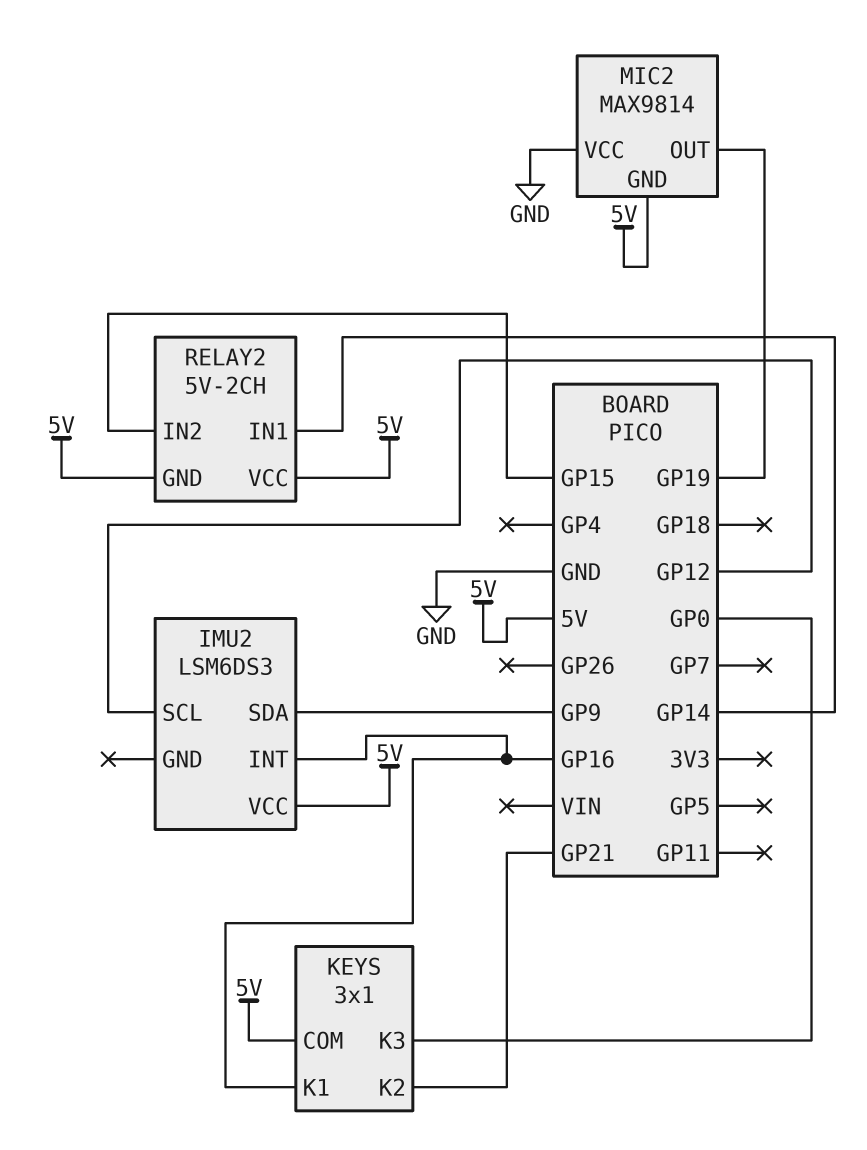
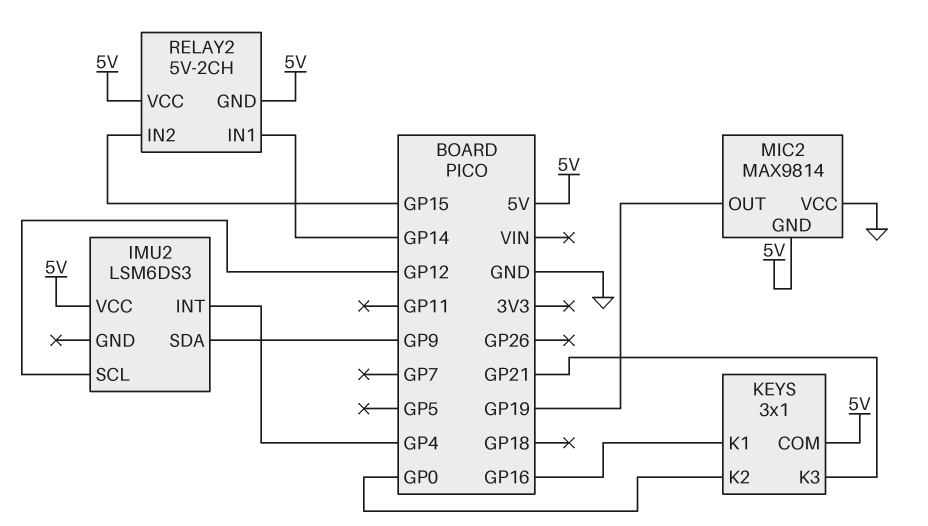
IMU2 pin INT: GP16 -> GP4
KEYS pin K2: GP21 -> GP0
KEYS pin K3: GP0 -> GP21

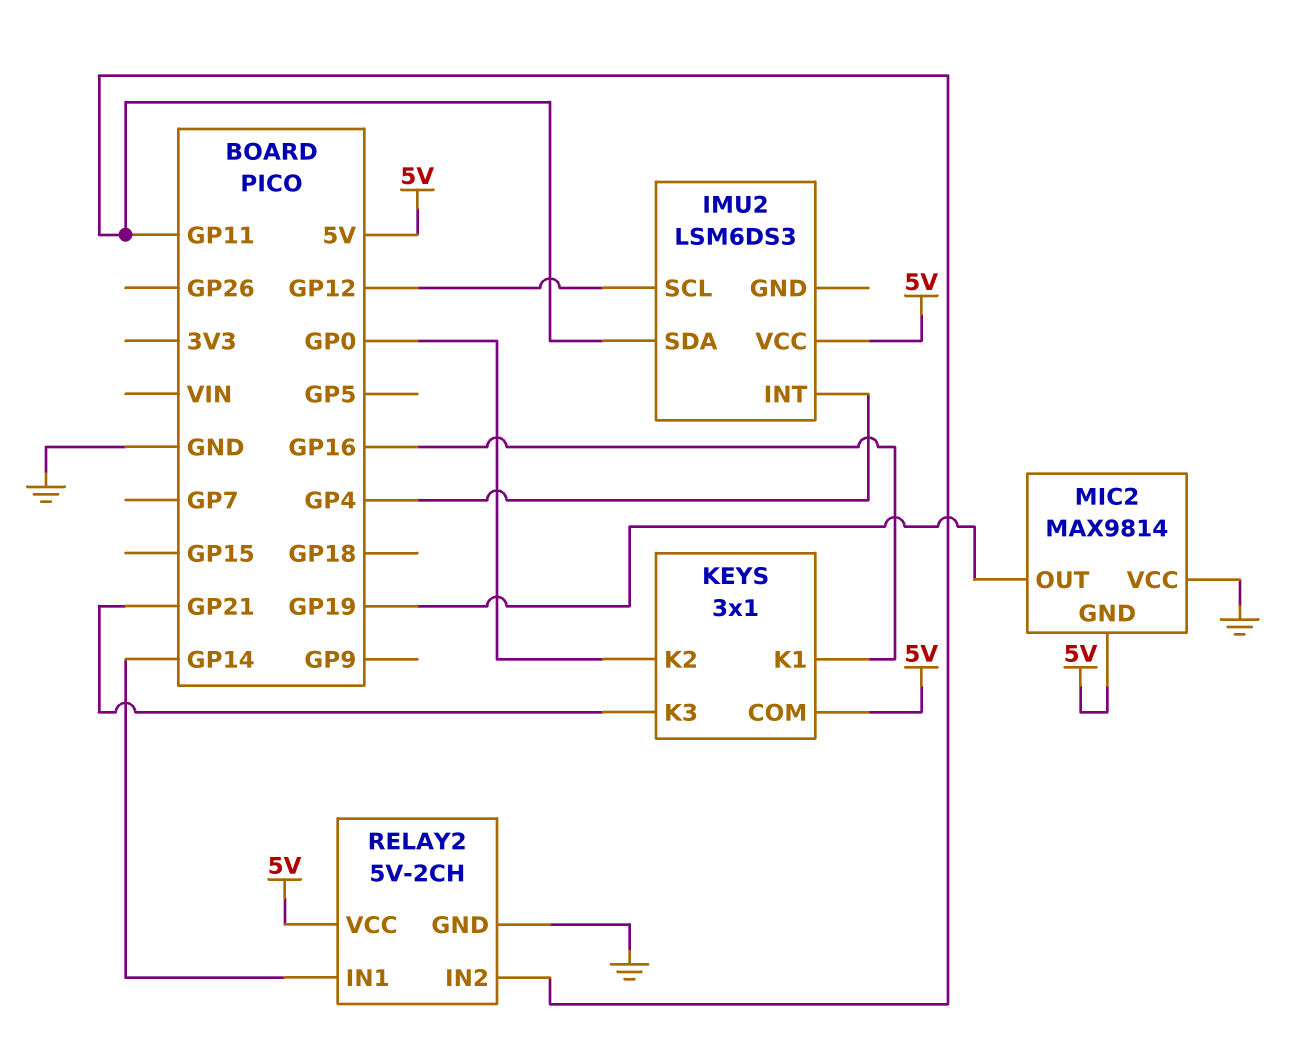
IMU2 pin SDA: GP9 -> GP11
RELAY2 pin GND: 5V -> GND
RELAY2 pin IN2: GP15 -> GP11

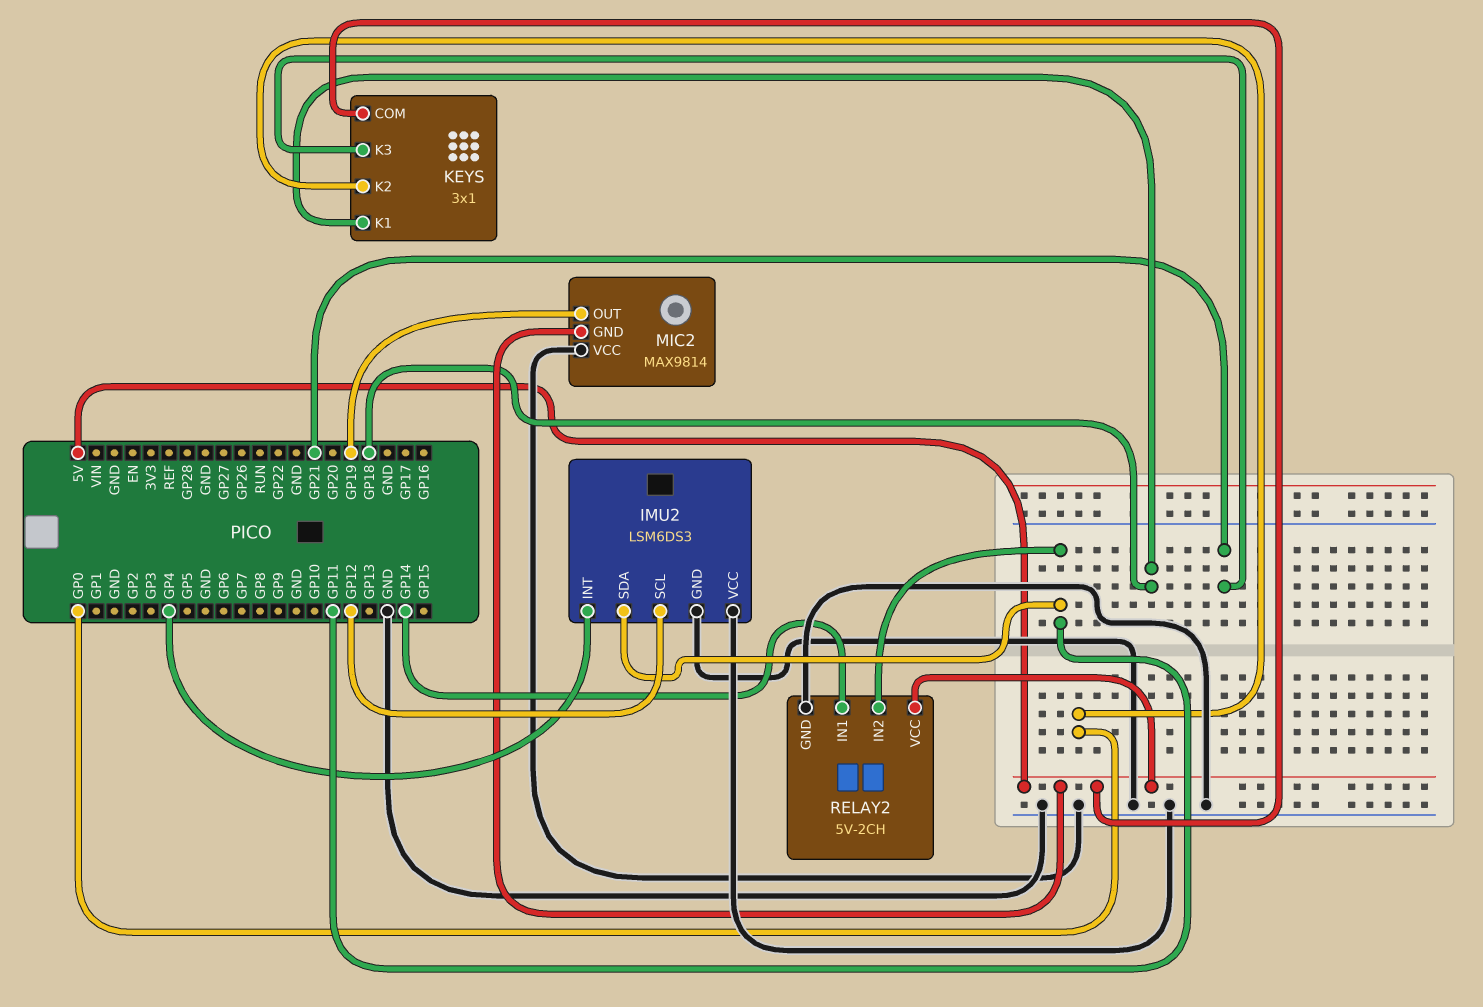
IMU2 pin GND: none -> GND
IMU2 pin VCC: 5V -> GND
KEYS pin K1: GP16 -> GP18

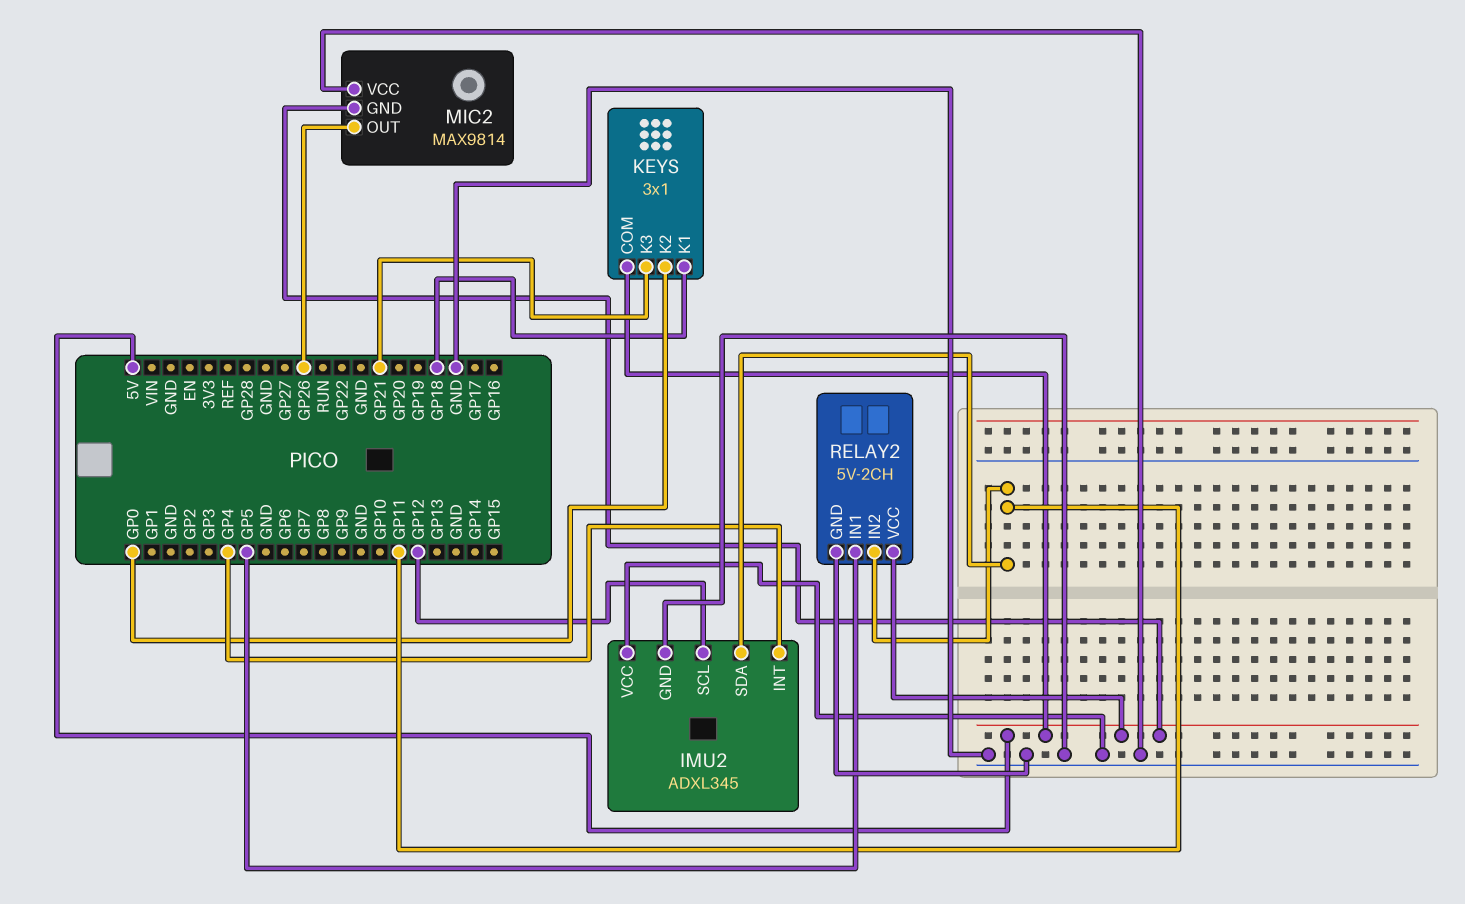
IMU2: LSM6DS3 -> ADXL345
MIC2 pin OUT: GP19 -> GP26
RELAY2 pin IN1: GP14 -> GP5

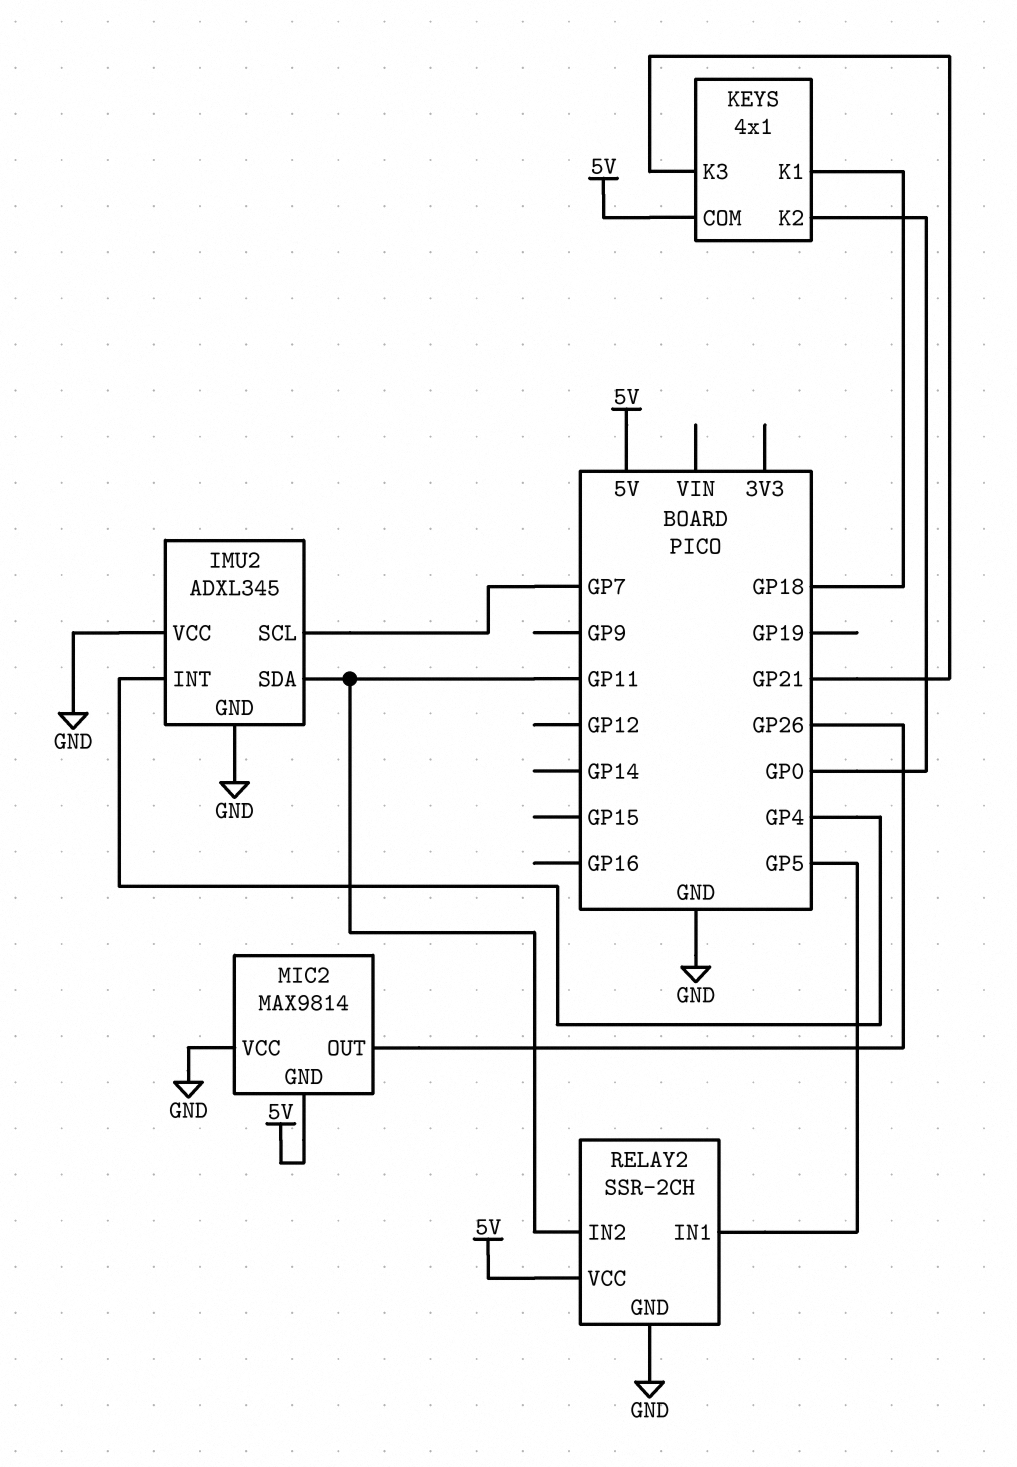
IMU2 pin SCL: GP12 -> GP7
KEYS: 3x1 -> 4x1
RELAY2: 5V-2CH -> SSR-2CH

